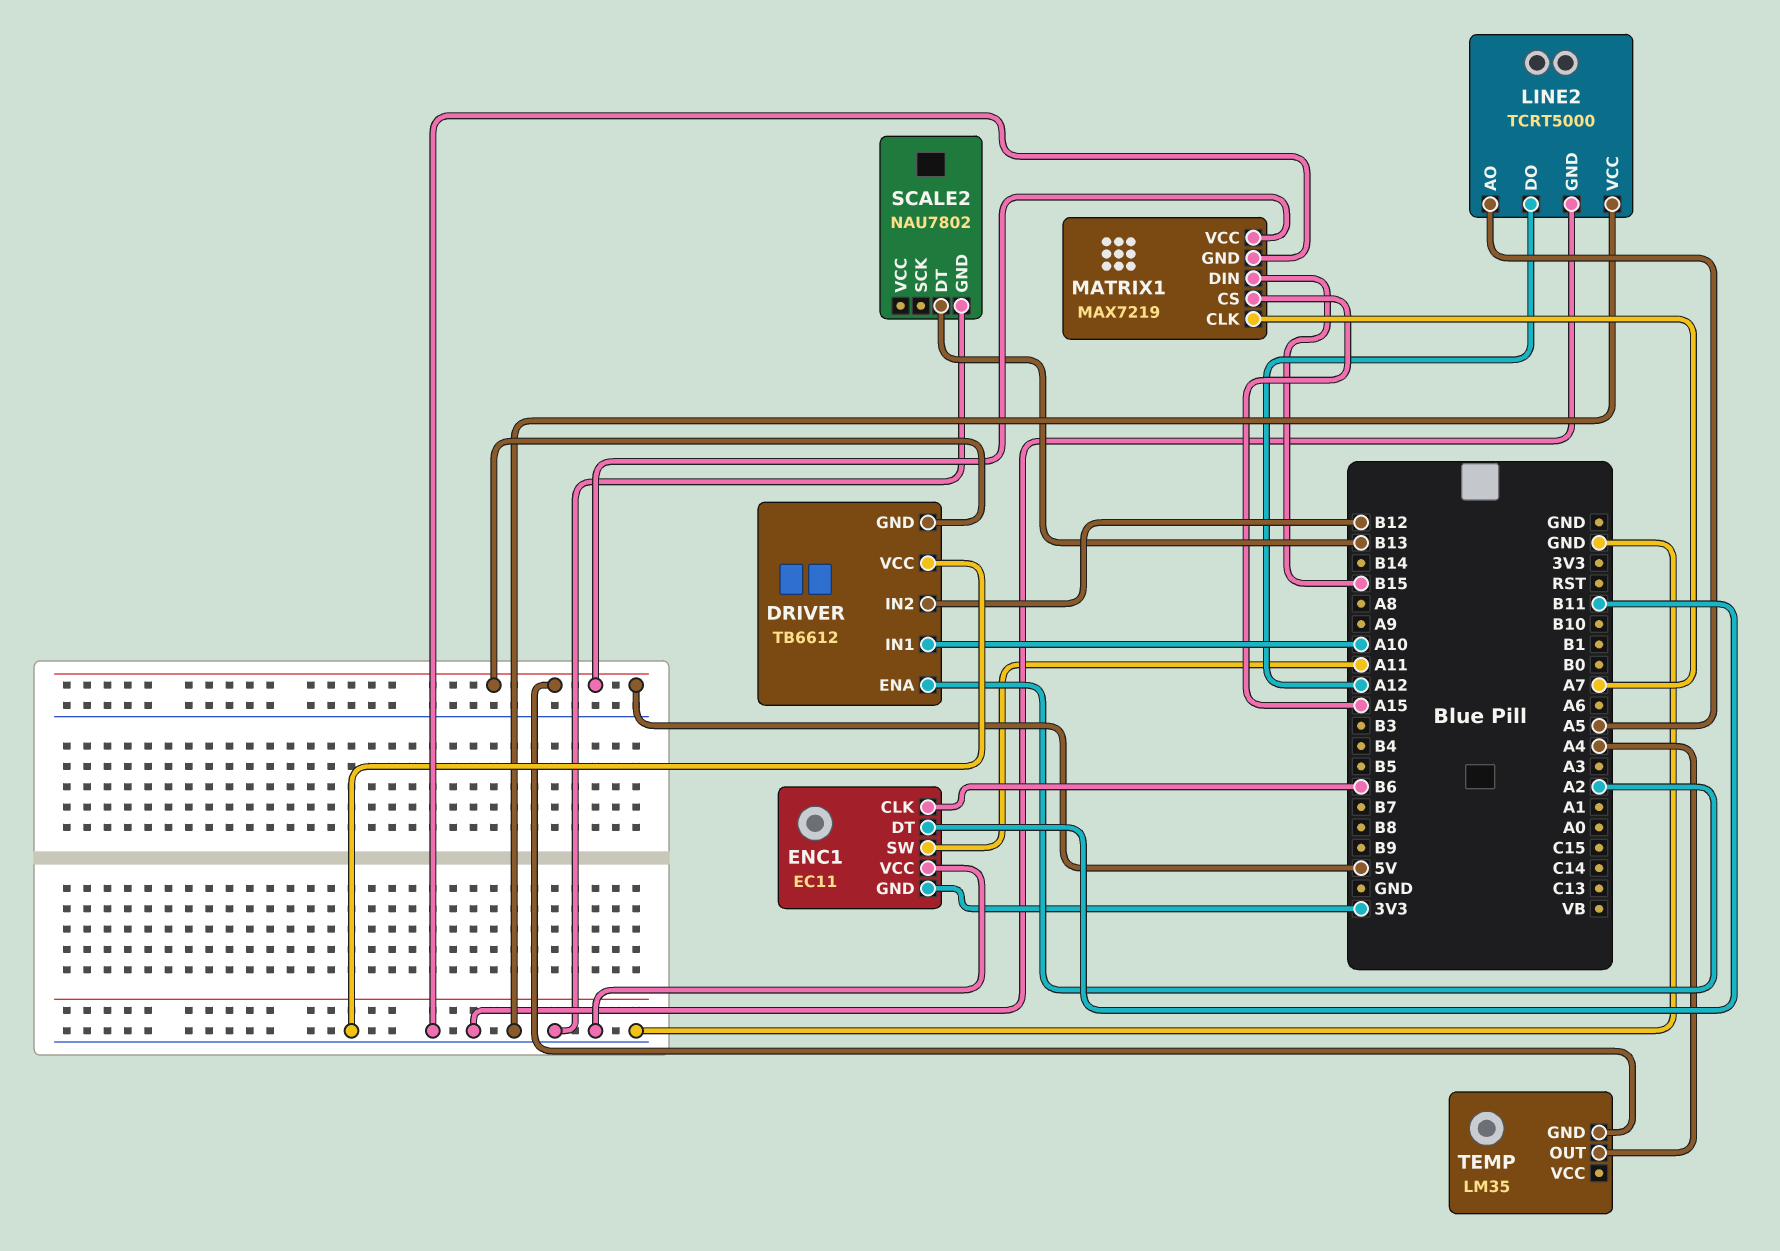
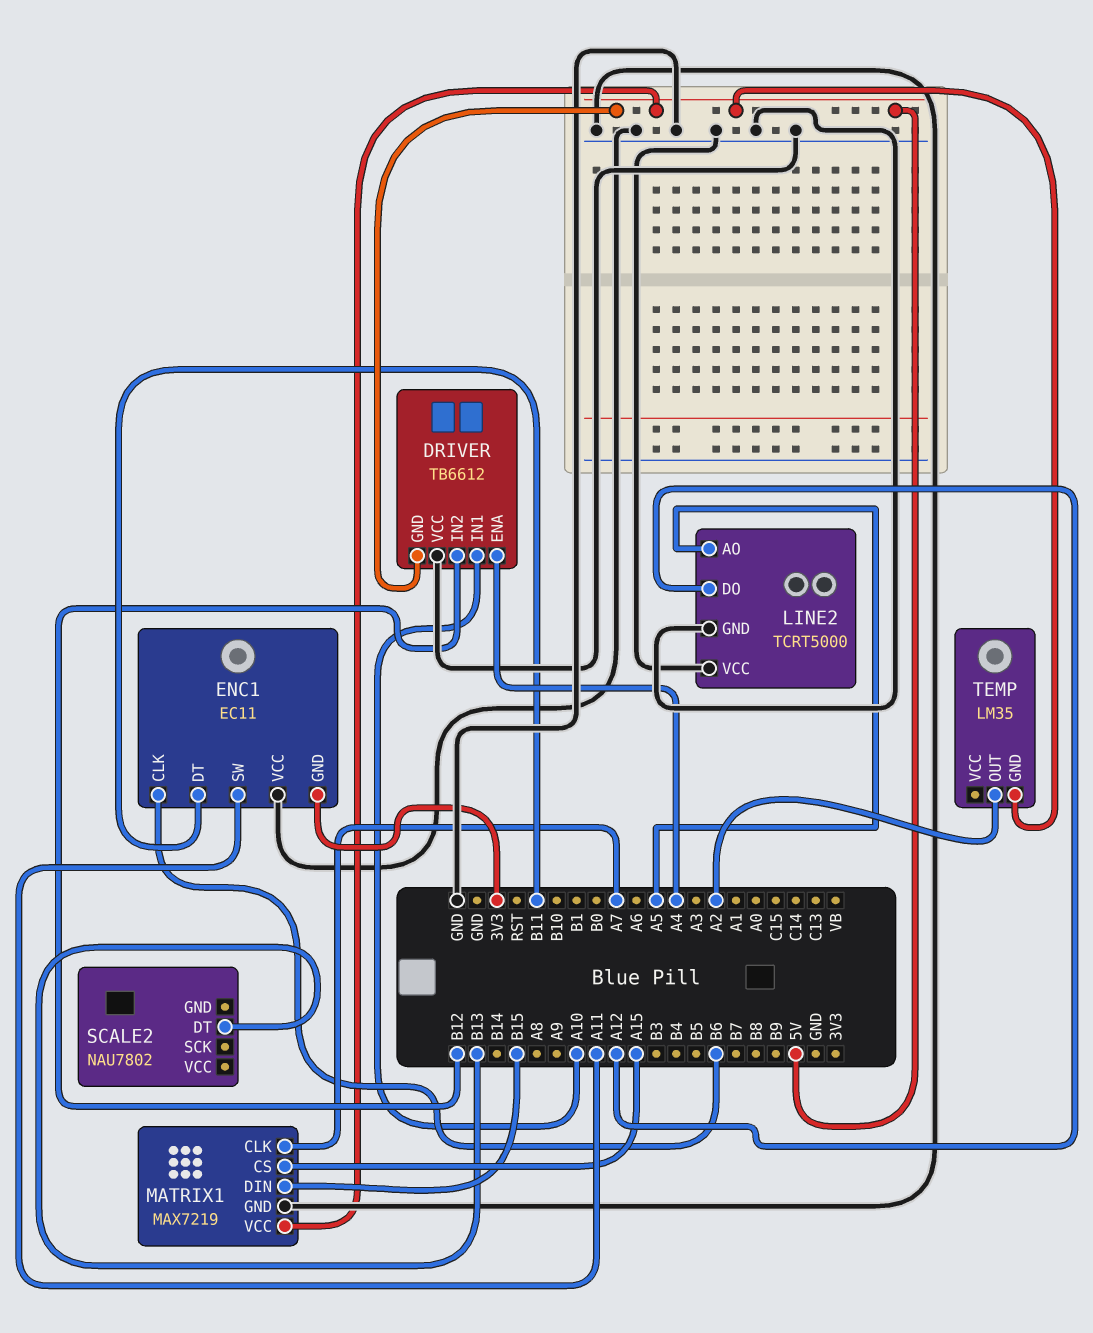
DRIVER pin ENA: A2 -> A4
SCALE2 pin GND: GND -> none
TEMP pin OUT: A4 -> A2

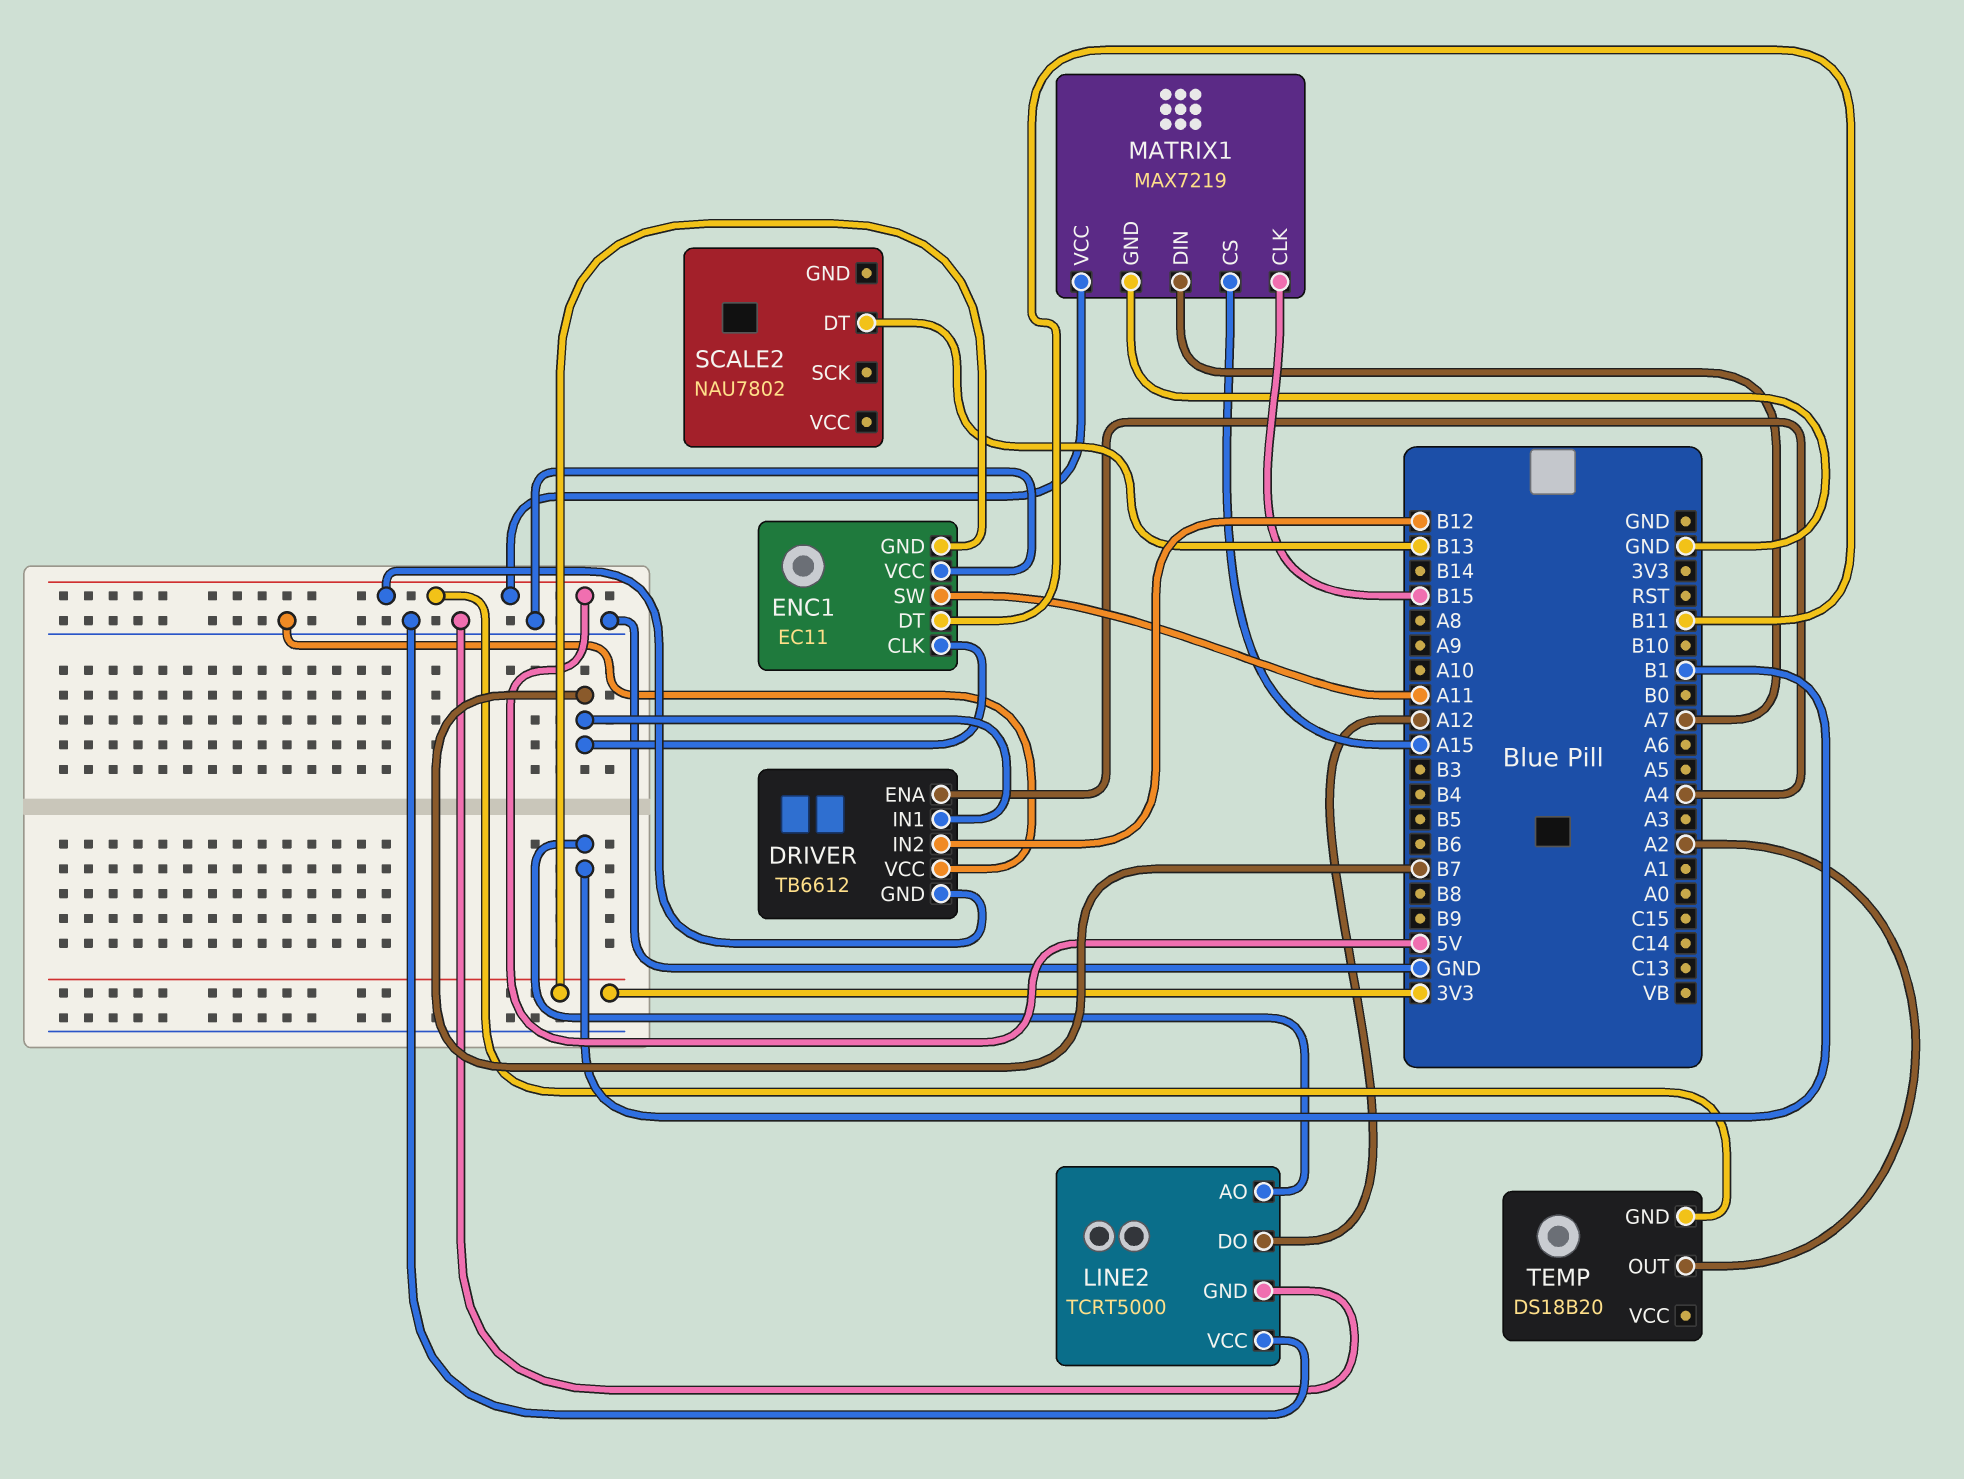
DRIVER pin IN1: A10 -> B7
ENC1 pin CLK: B6 -> B7
LINE2 pin AO: A5 -> B1
MATRIX1 pin CLK: A7 -> B15
MATRIX1 pin DIN: B15 -> A7
TEMP: LM35 -> DS18B20

